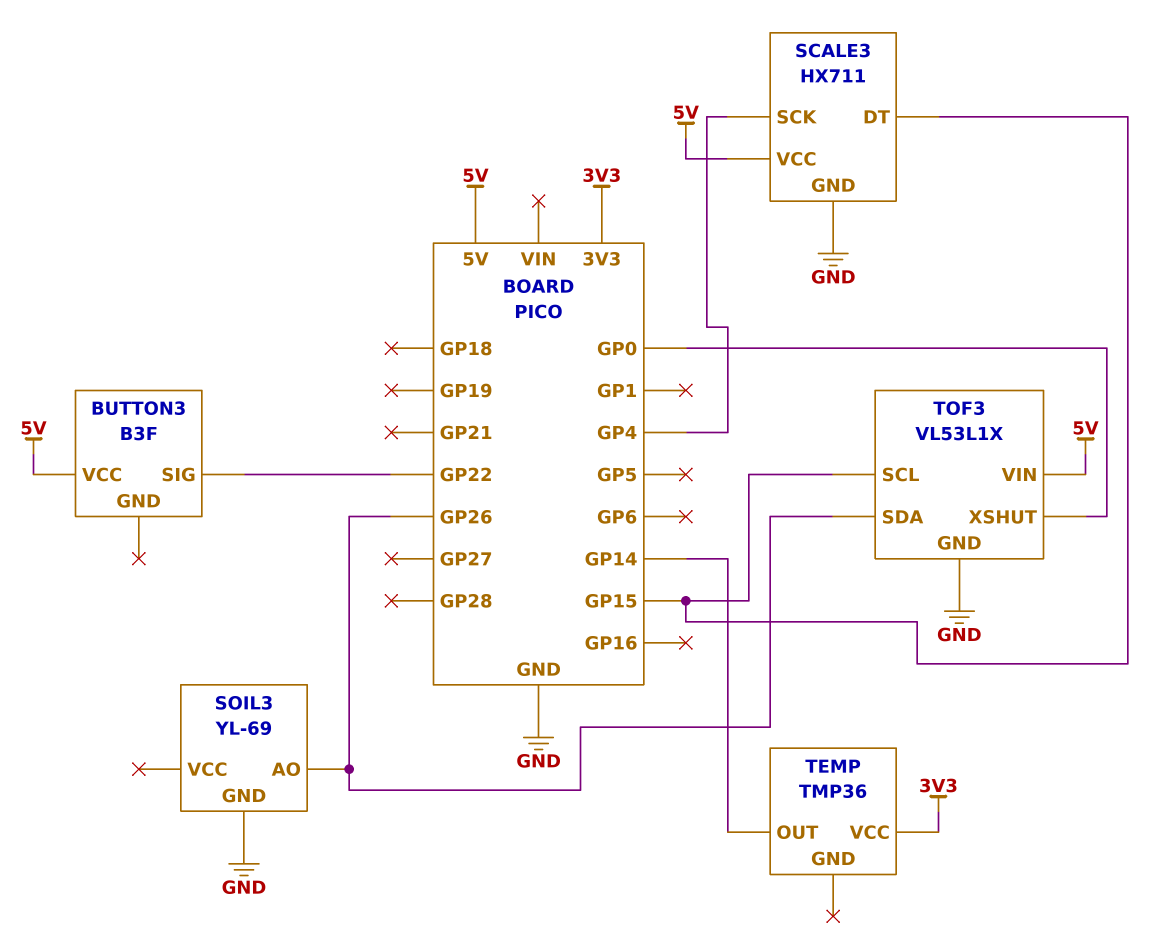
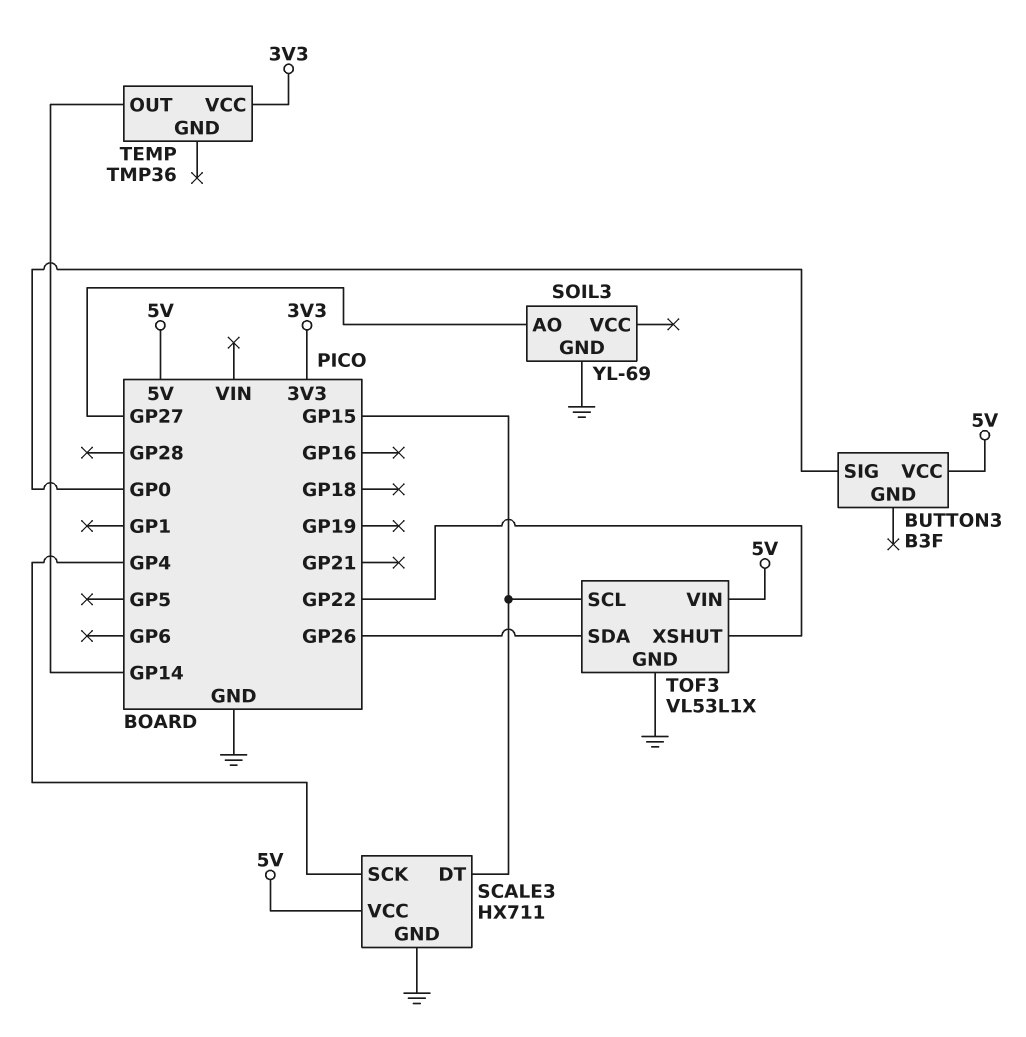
BUTTON3 pin SIG: GP22 -> GP0
SOIL3 pin AO: GP26 -> GP27
TOF3 pin XSHUT: GP0 -> GP22

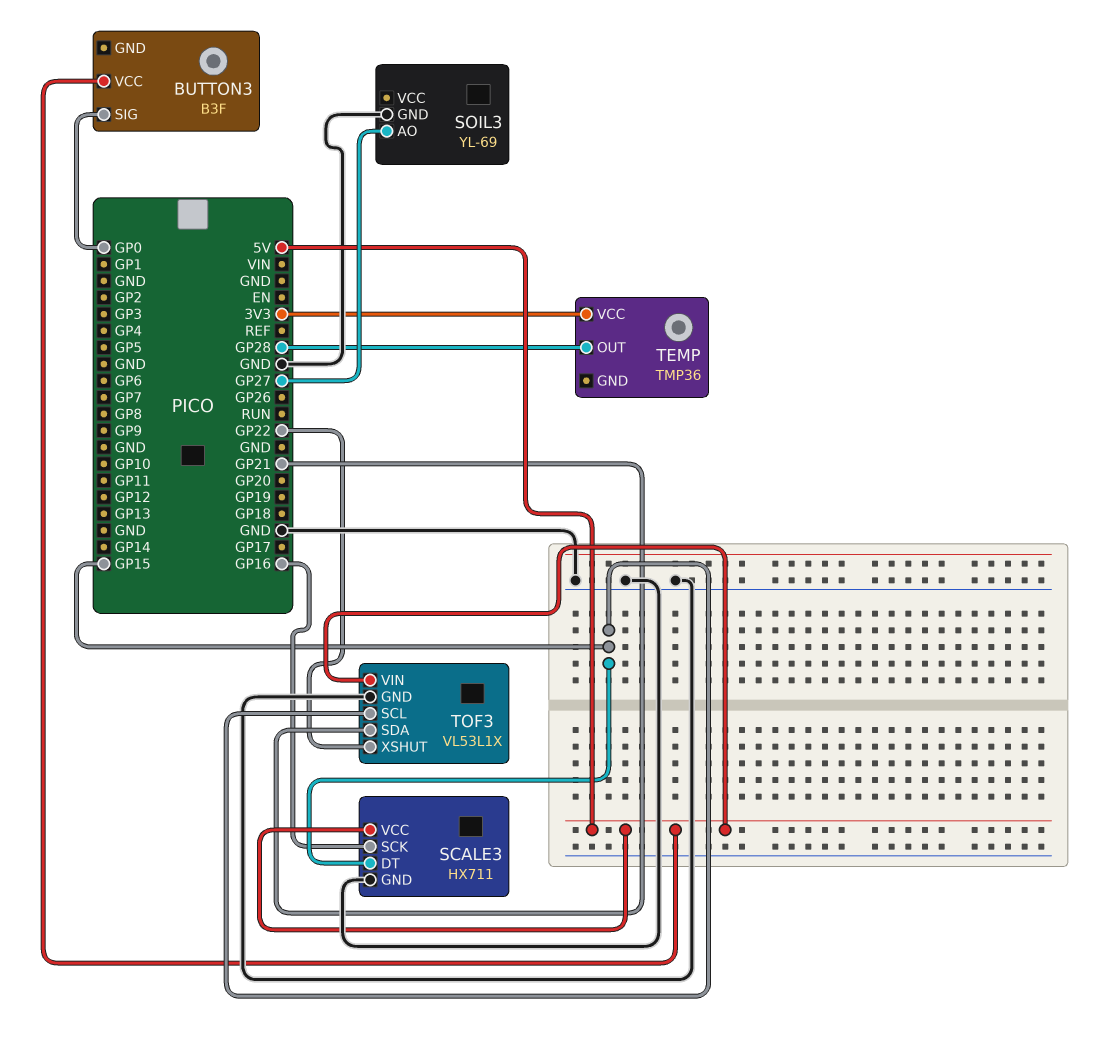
SCALE3 pin SCK: GP4 -> GP16
TEMP pin OUT: GP14 -> GP28
TOF3 pin SDA: GP26 -> GP21

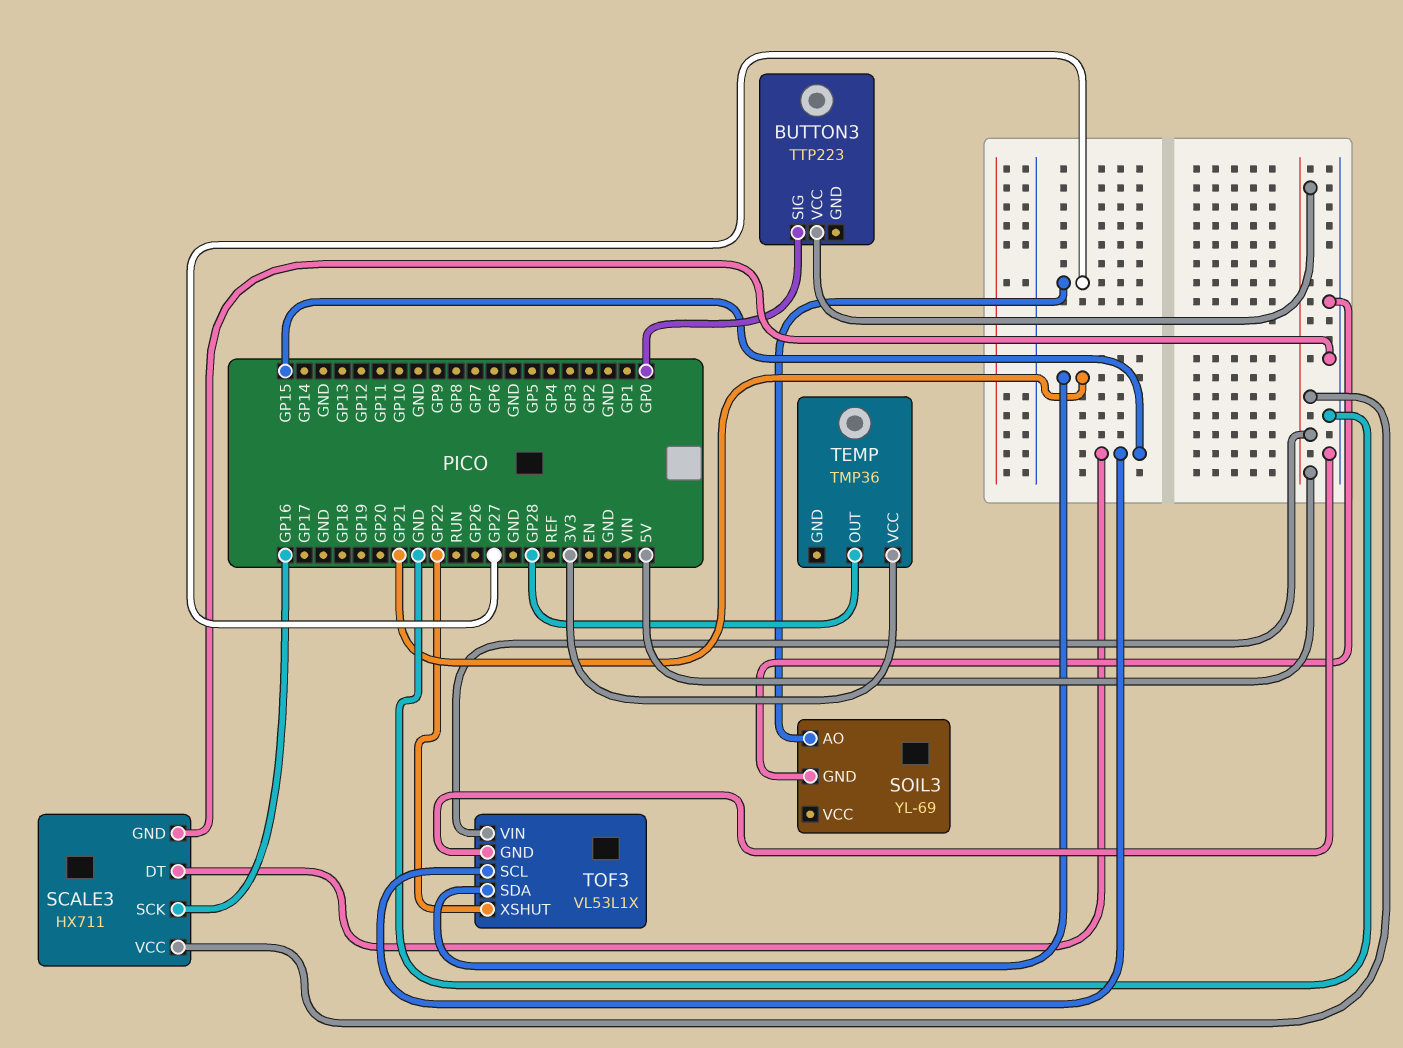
BUTTON3: B3F -> TTP223

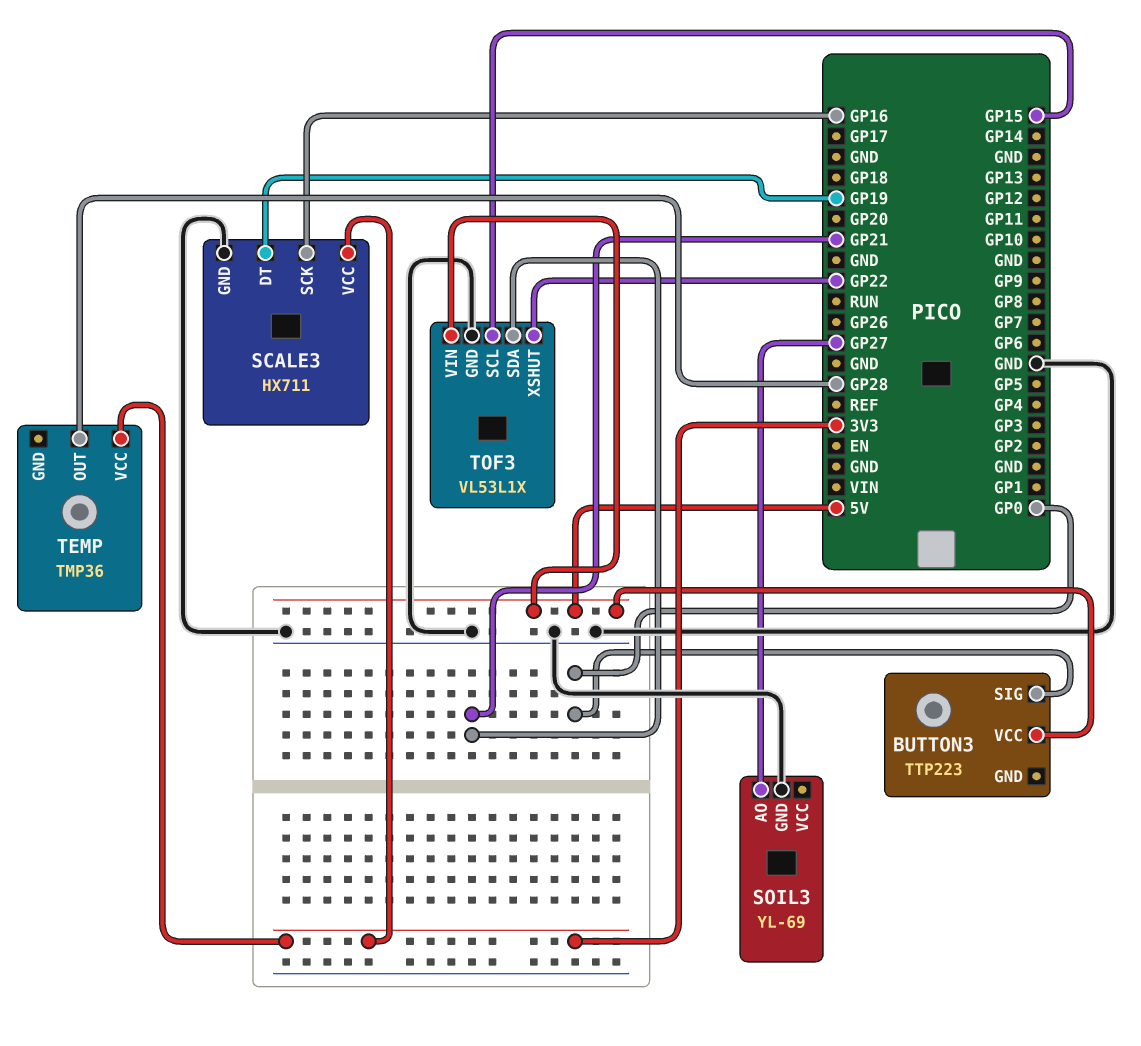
SCALE3 pin DT: GP15 -> GP19
SCALE3 pin VCC: 5V -> 3V3

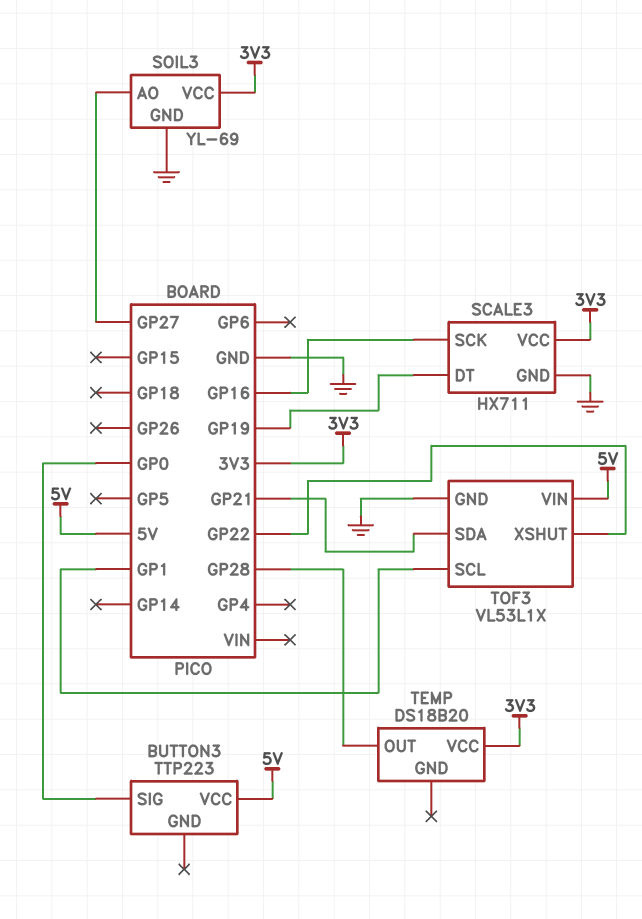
SOIL3 pin VCC: none -> 3V3
TEMP: TMP36 -> DS18B20
TOF3 pin SCL: GP15 -> GP1

